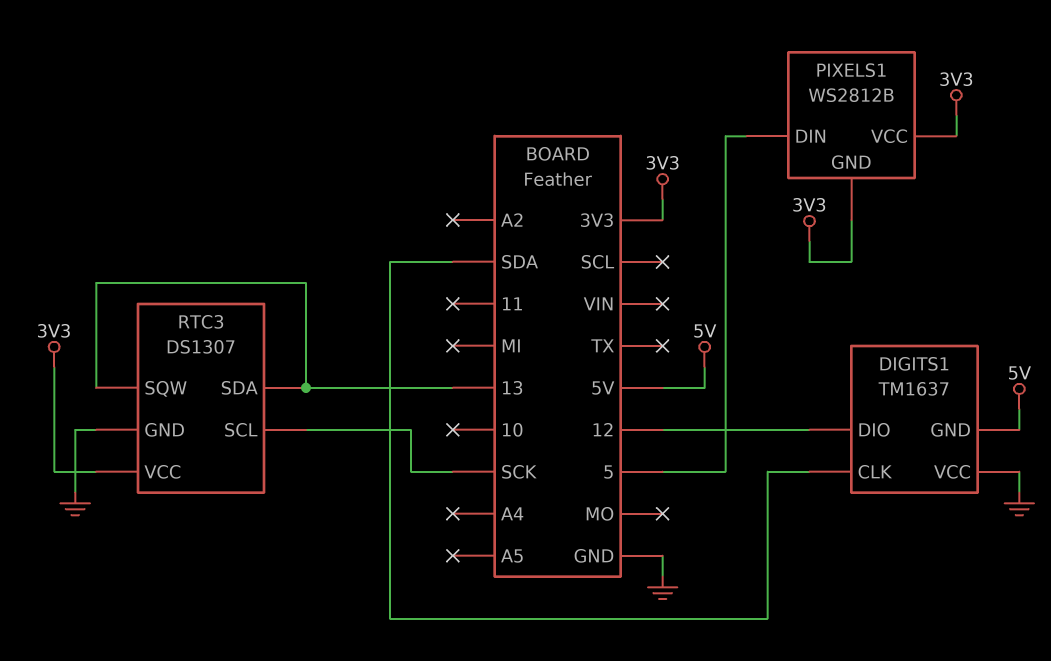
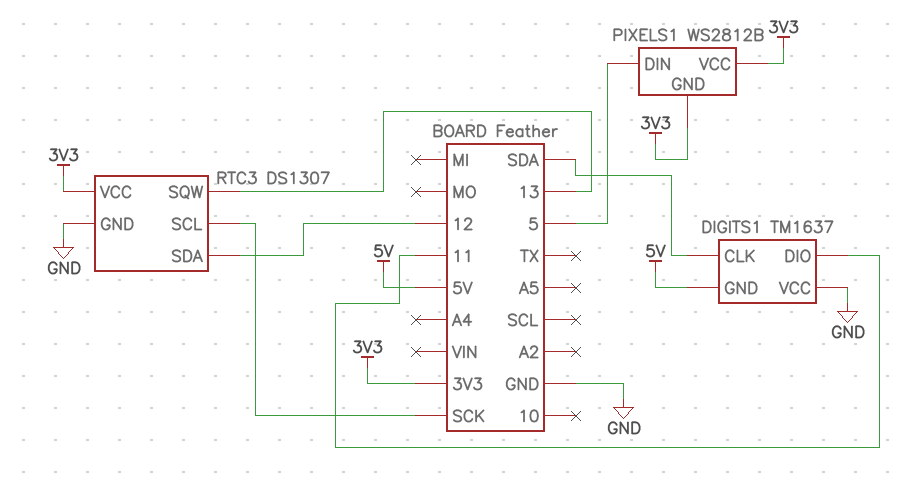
DIGITS1 pin DIO: 12 -> 11
RTC3 pin SDA: 13 -> 12

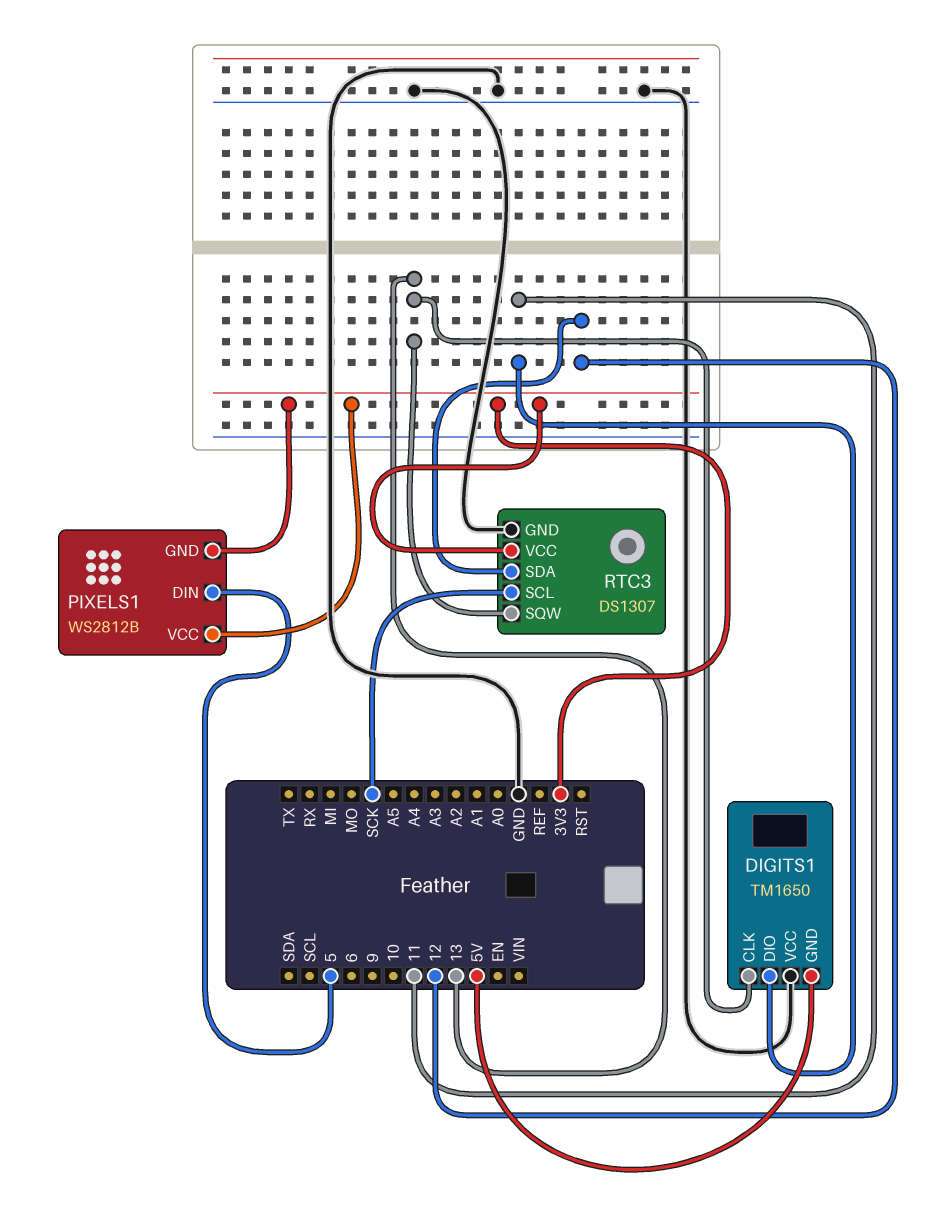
DIGITS1: TM1637 -> TM1650
DIGITS1 pin CLK: SDA -> 13

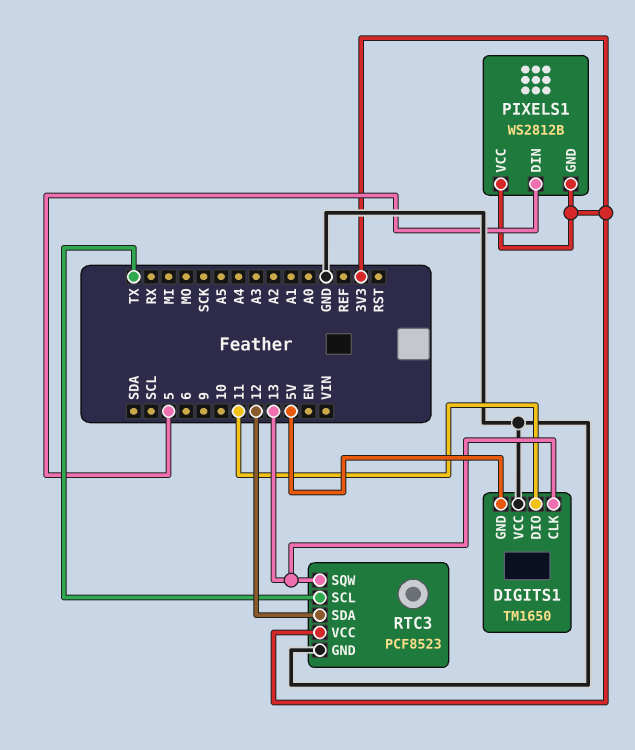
RTC3: DS1307 -> PCF8523
RTC3 pin SCL: SCK -> TX

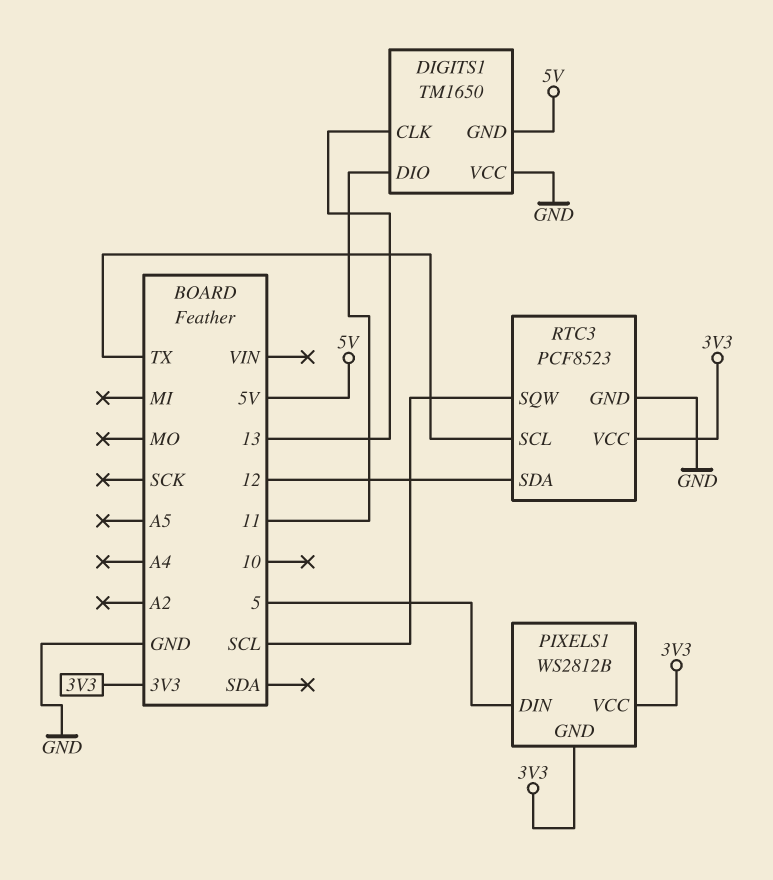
RTC3 pin SQW: 13 -> SCL

